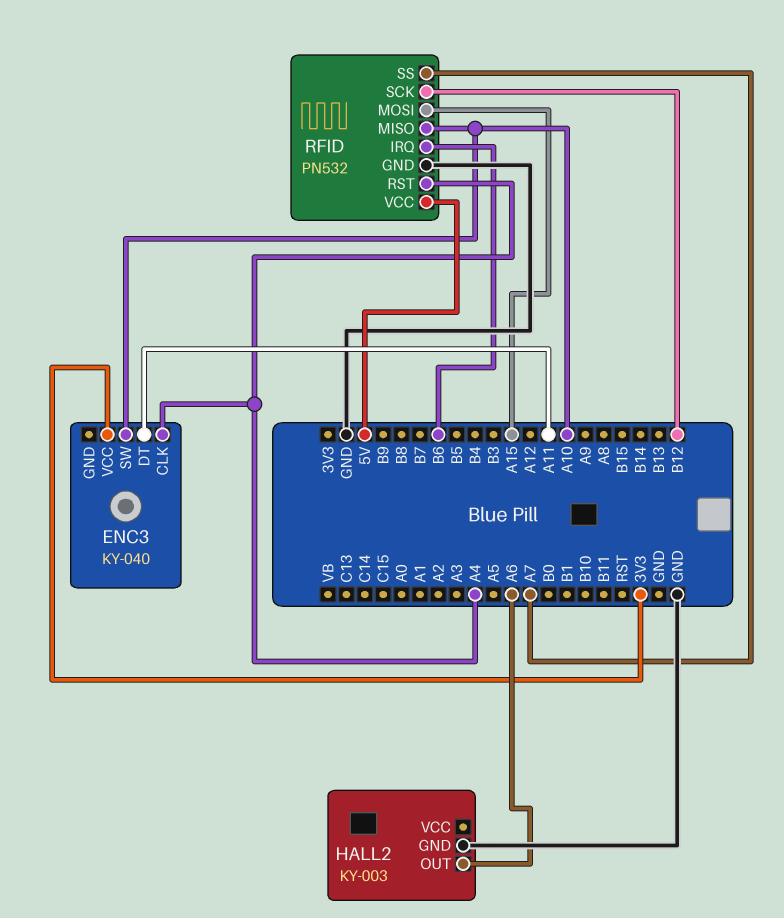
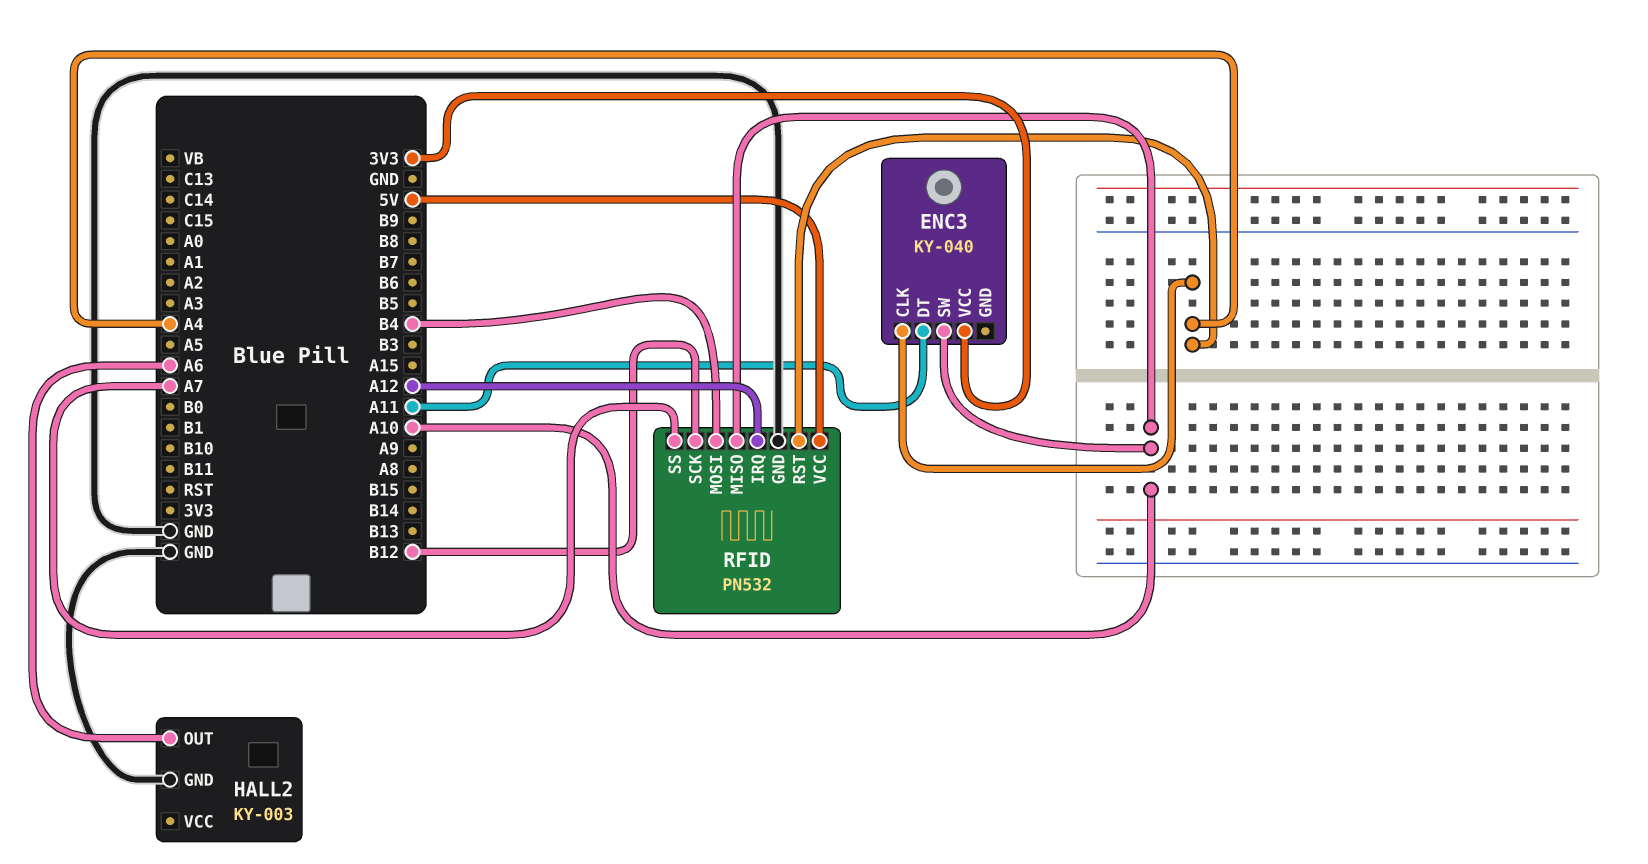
RFID pin IRQ: B6 -> A12
RFID pin MOSI: A15 -> B4

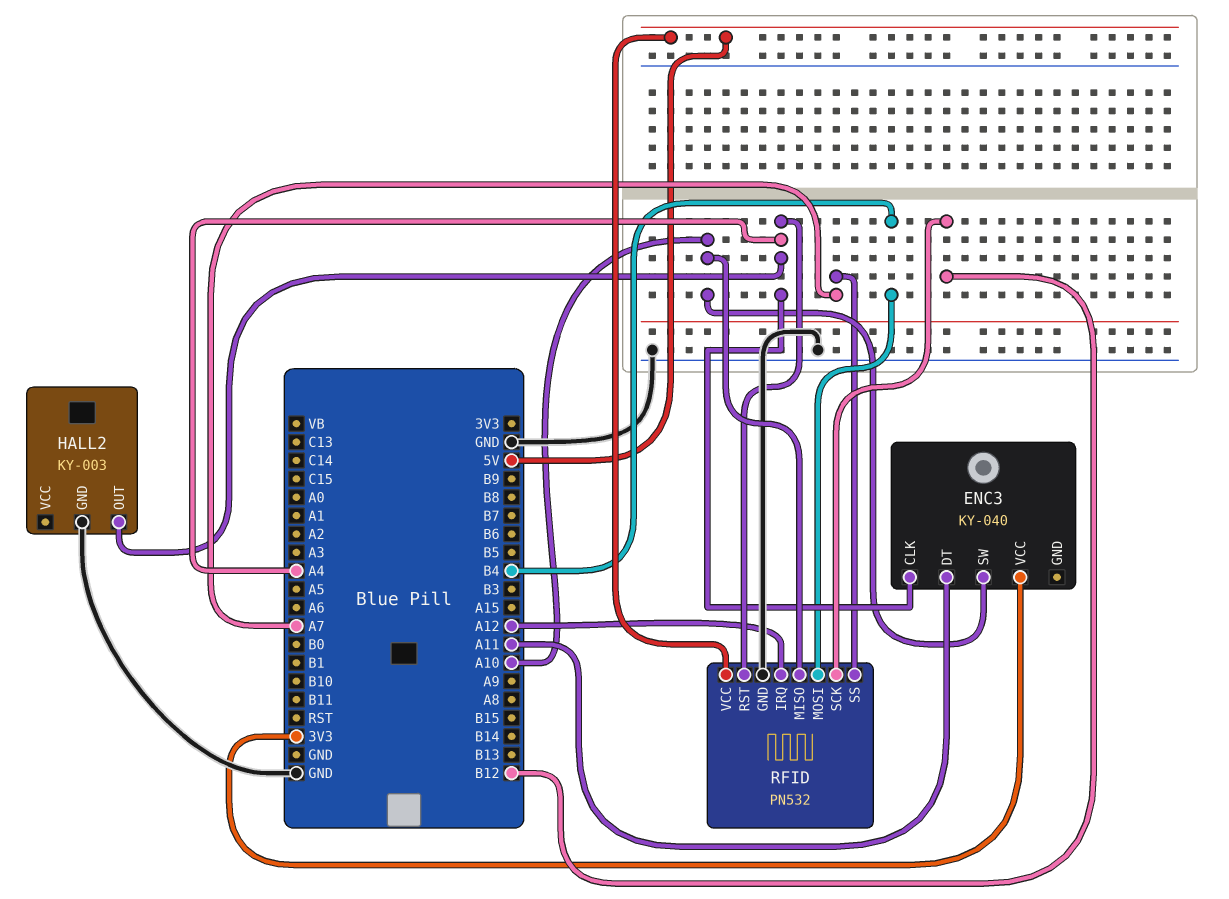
HALL2 pin OUT: A6 -> A4

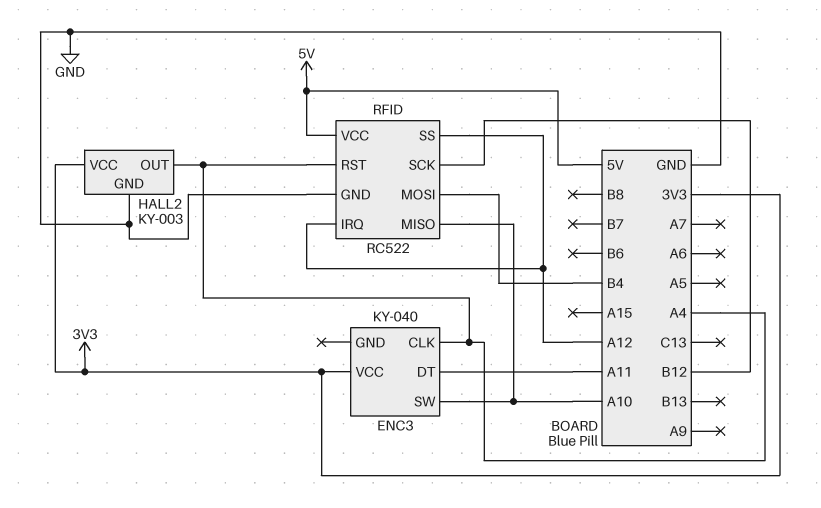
HALL2 pin VCC: none -> 3V3
RFID: PN532 -> RC522
RFID pin SS: A7 -> A12

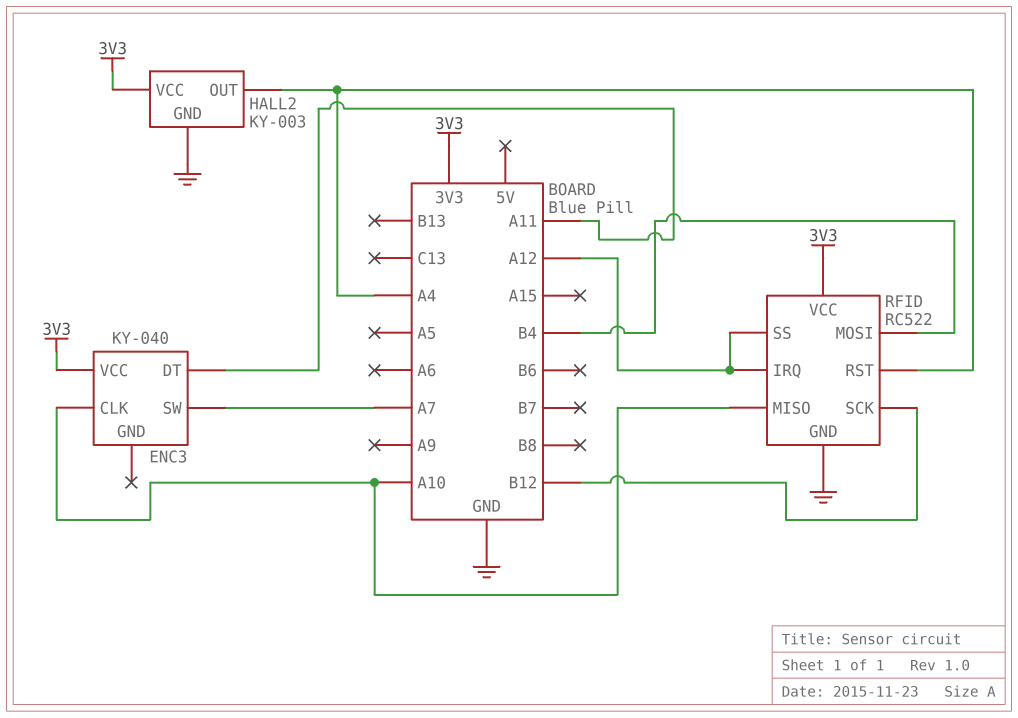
ENC3 pin CLK: A4 -> A10
ENC3 pin SW: A10 -> A7
RFID pin VCC: 5V -> 3V3

